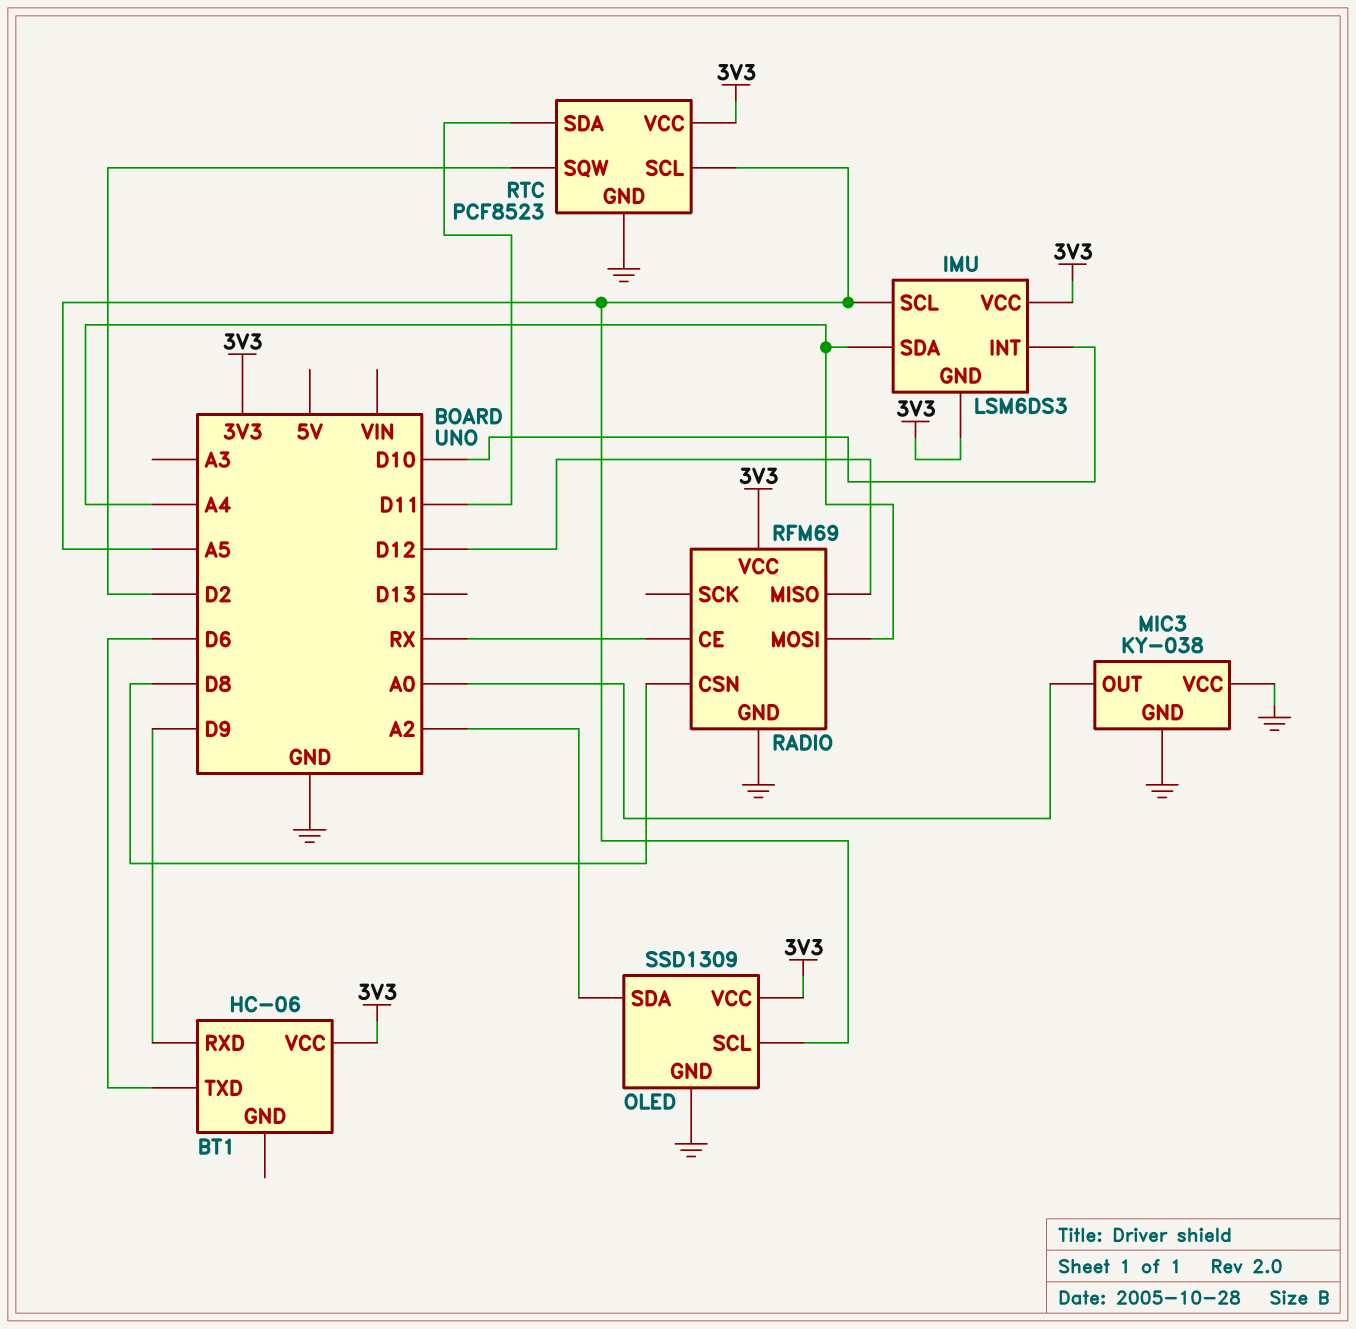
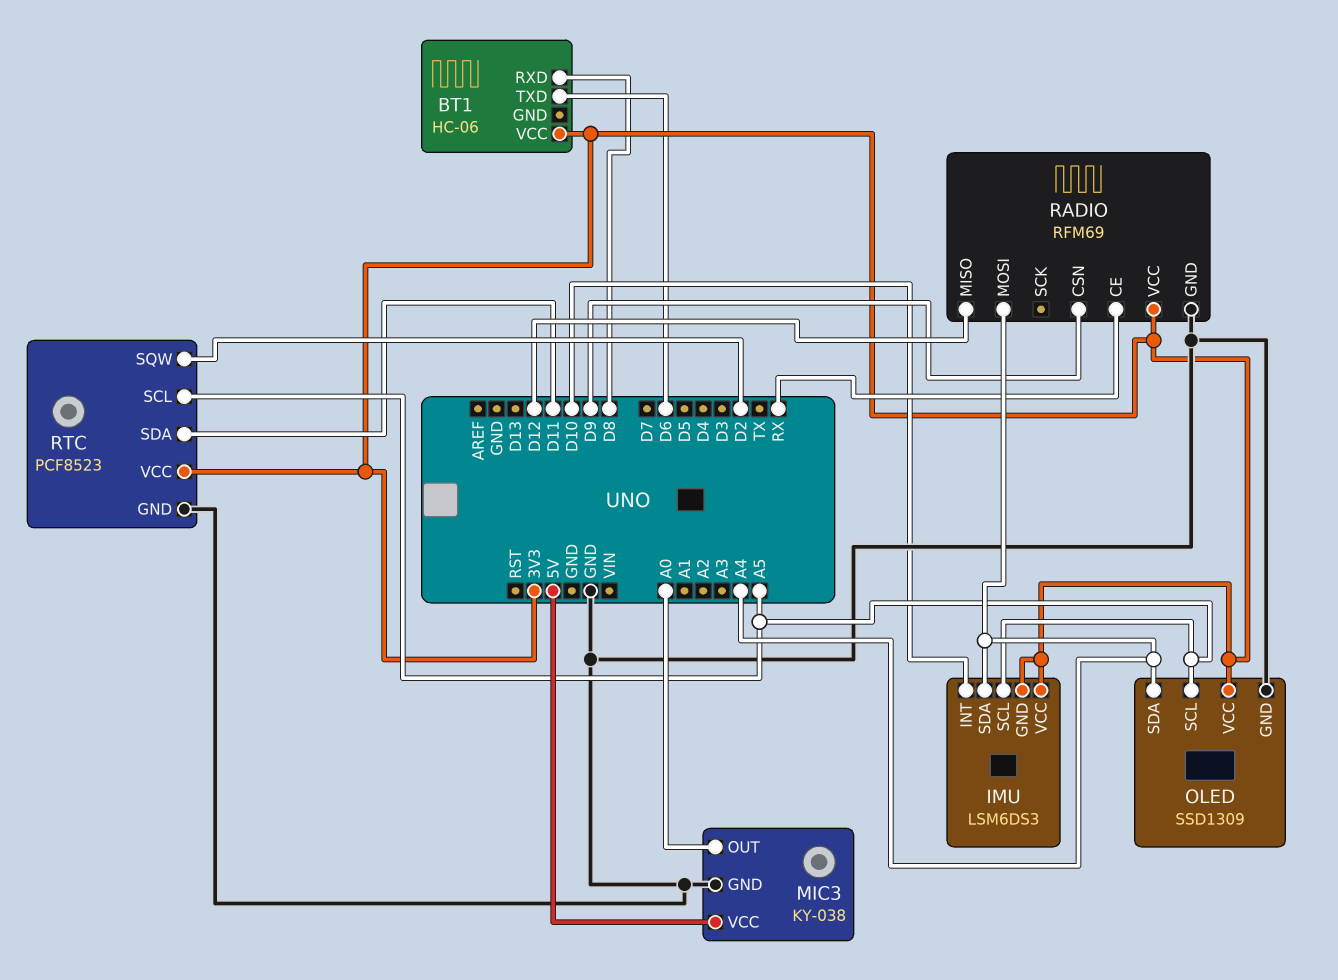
BT1 pin RXD: D9 -> D8
MIC3 pin VCC: GND -> 5V
OLED pin SDA: A2 -> A4
RADIO pin CSN: D8 -> D9

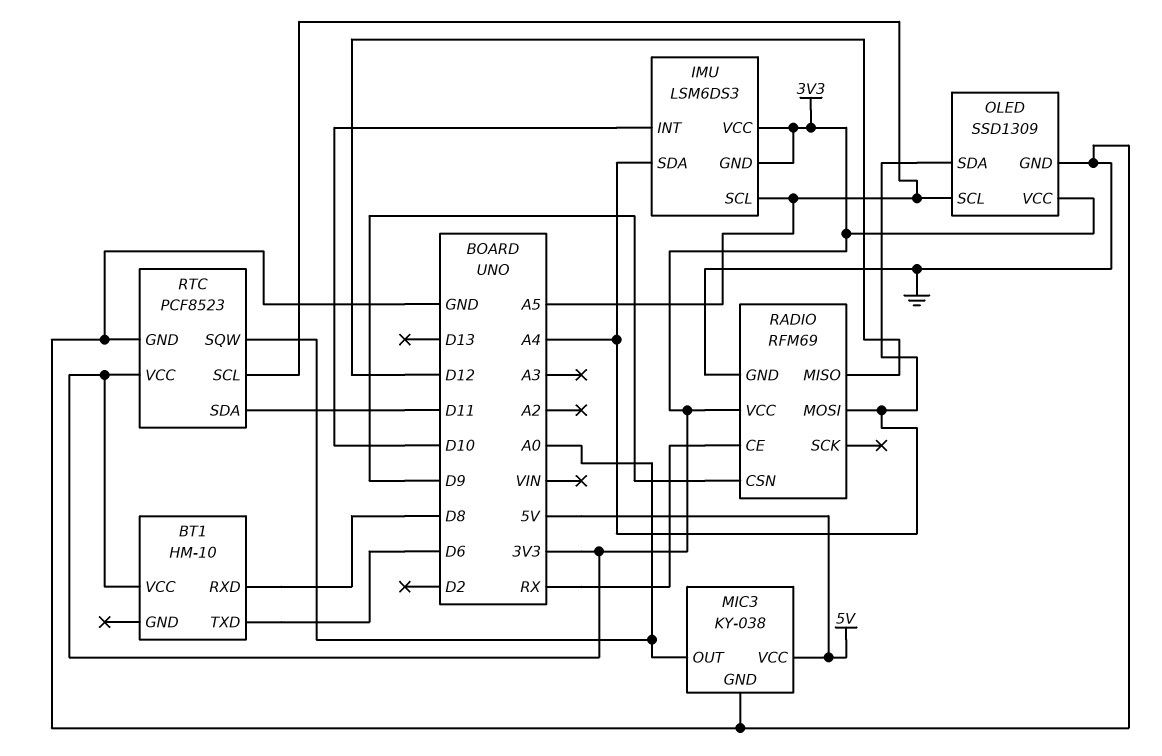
BT1: HC-06 -> HM-10
RTC pin SQW: D2 -> A0

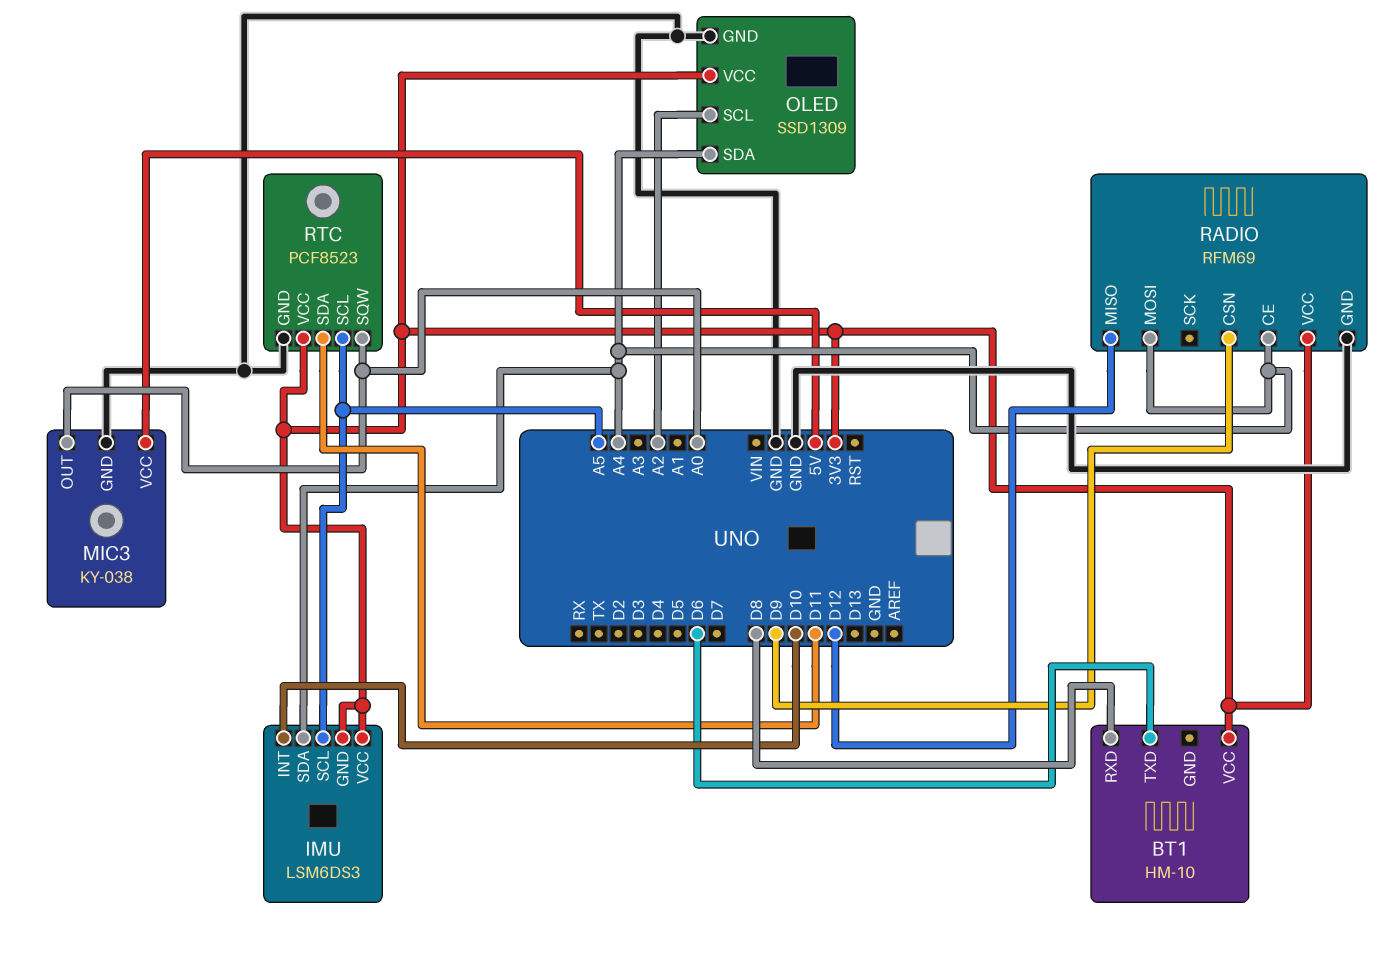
OLED pin SCL: A5 -> A2
RADIO pin CE: RX -> A4

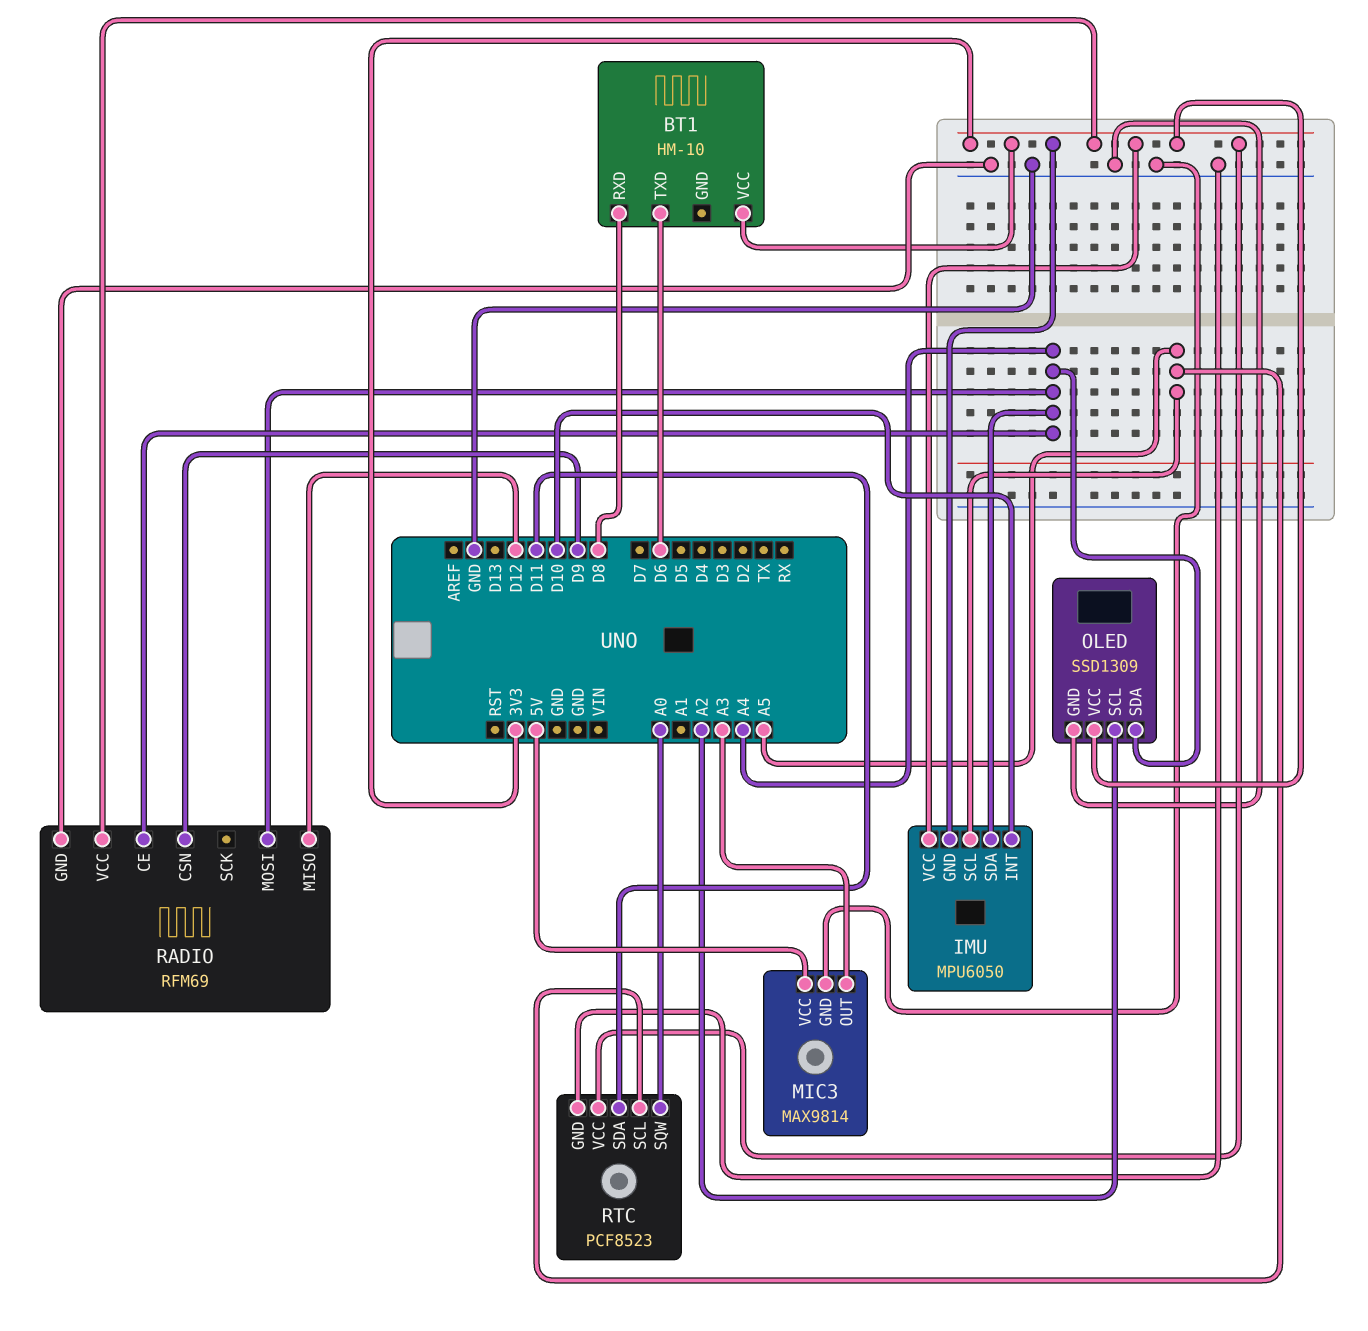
IMU: LSM6DS3 -> MPU6050
MIC3: KY-038 -> MAX9814
MIC3 pin OUT: A0 -> A3

